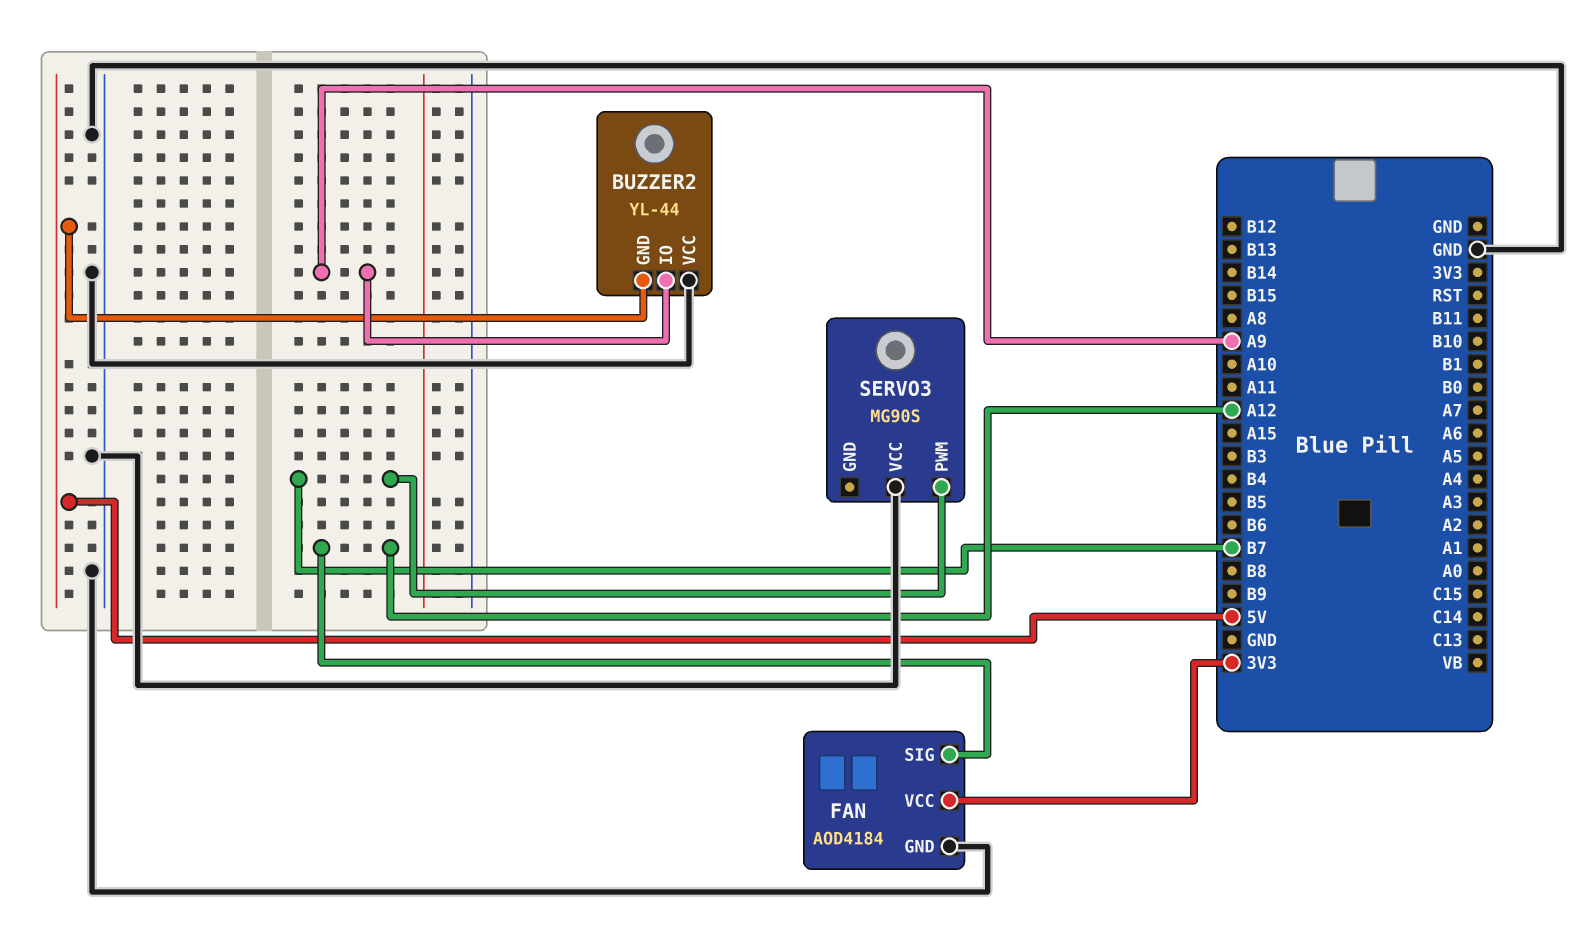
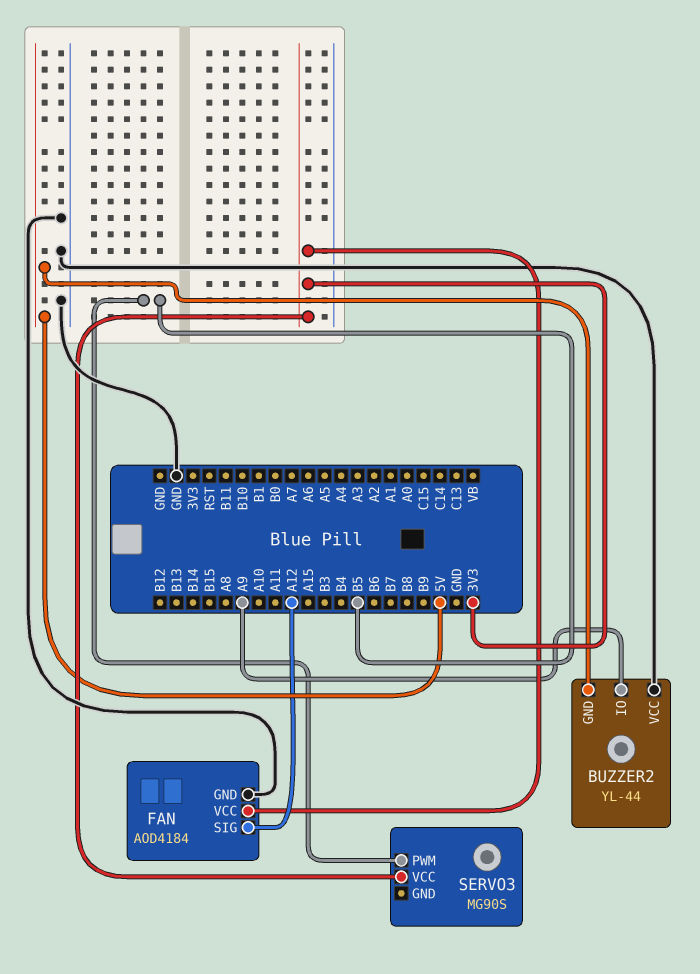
SERVO3 pin PWM: B7 -> B5
SERVO3 pin VCC: GND -> 3V3

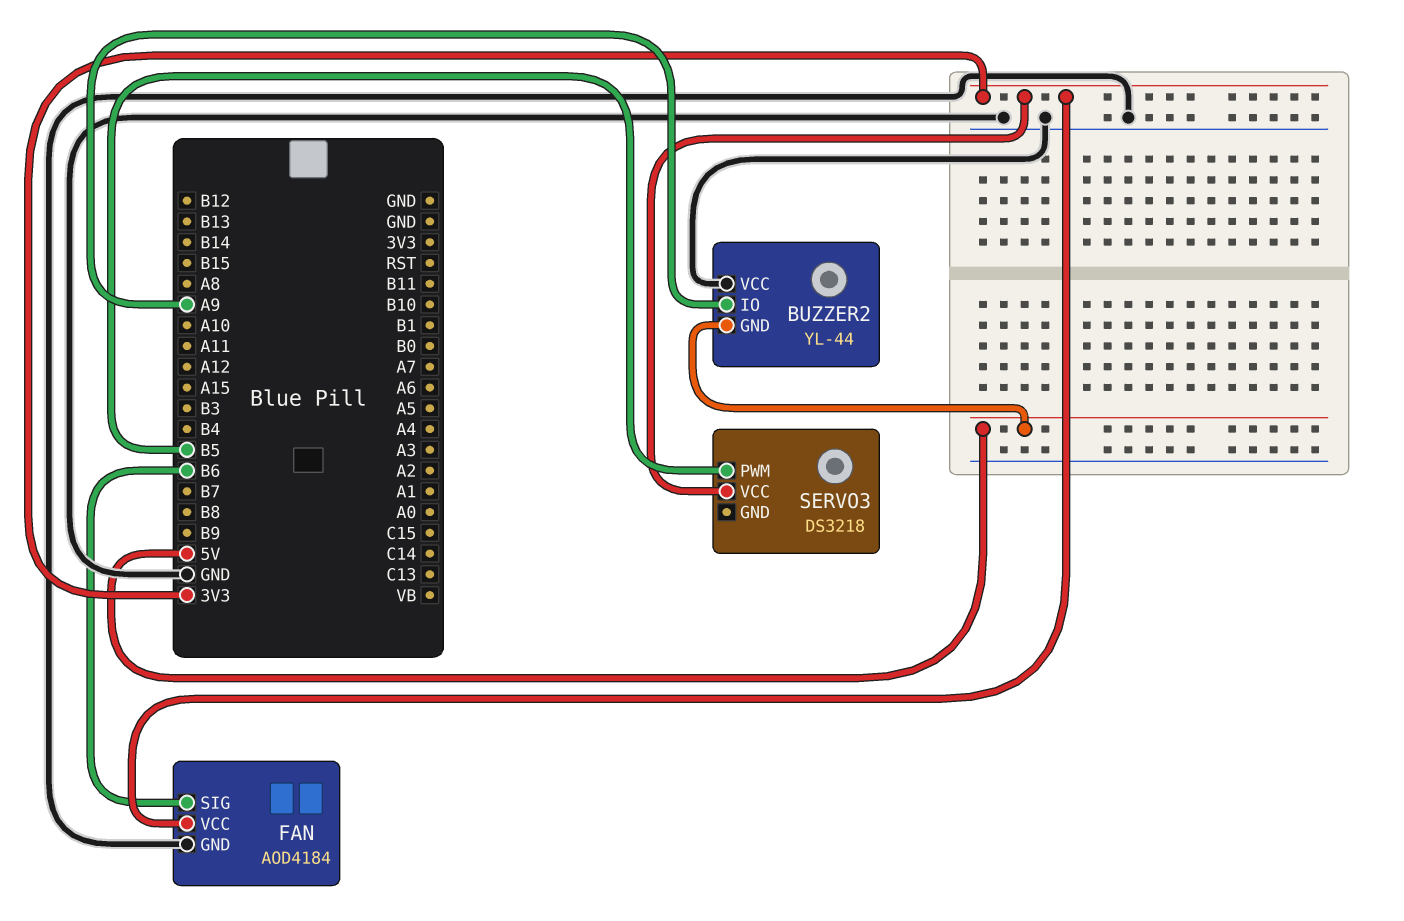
FAN pin SIG: A12 -> B6
SERVO3: MG90S -> DS3218

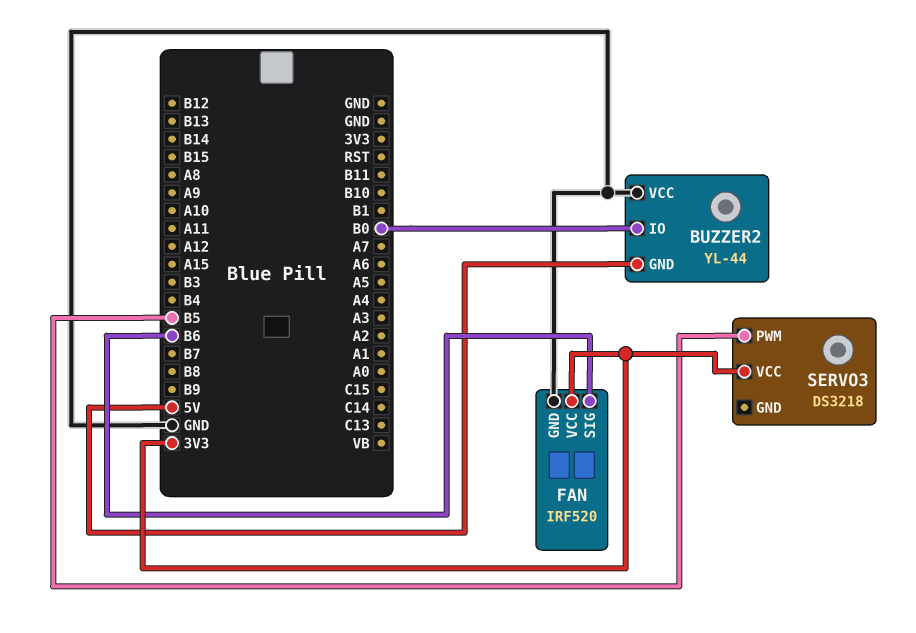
BUZZER2 pin IO: A9 -> B0
FAN: AOD4184 -> IRF520

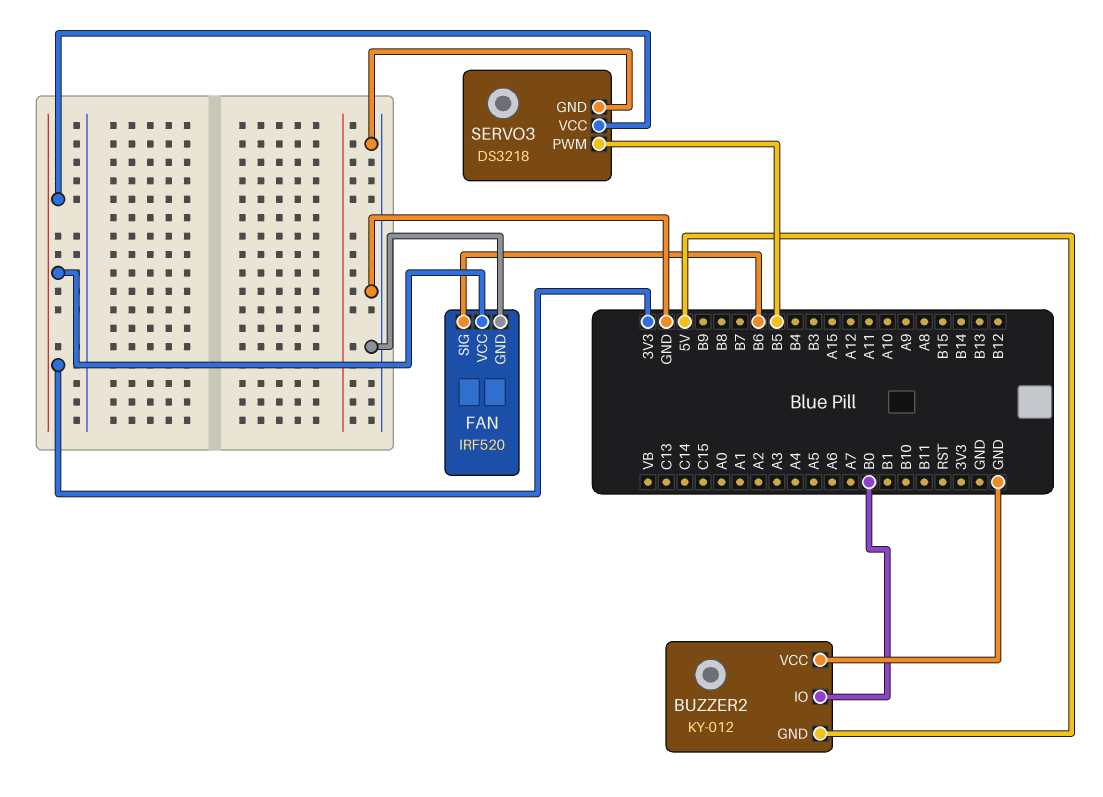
BUZZER2: YL-44 -> KY-012
SERVO3 pin GND: none -> GND

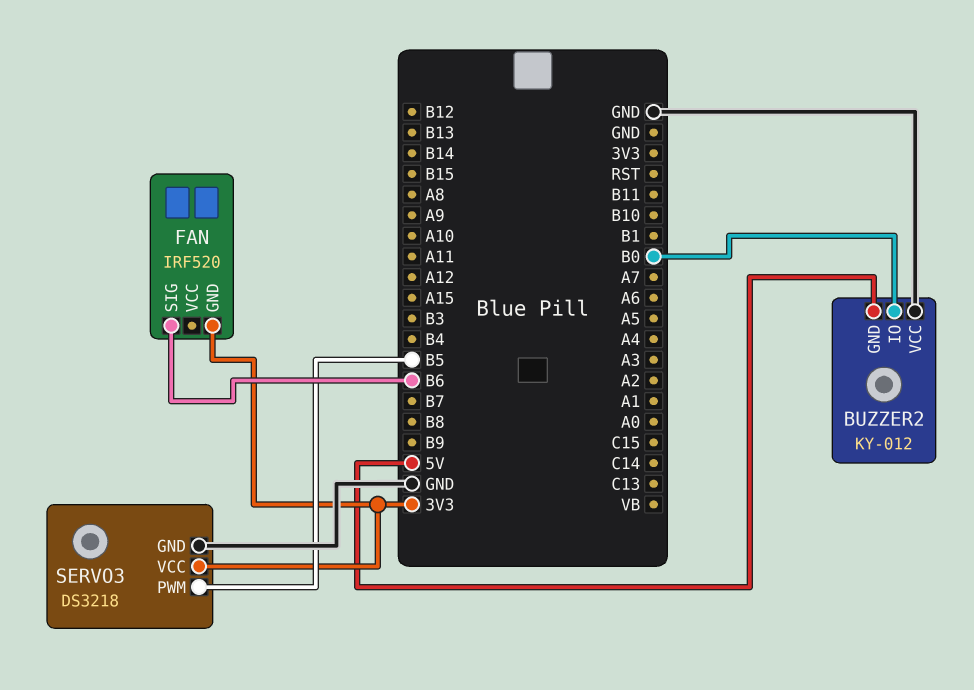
FAN pin GND: GND -> 3V3
FAN pin VCC: 3V3 -> none

